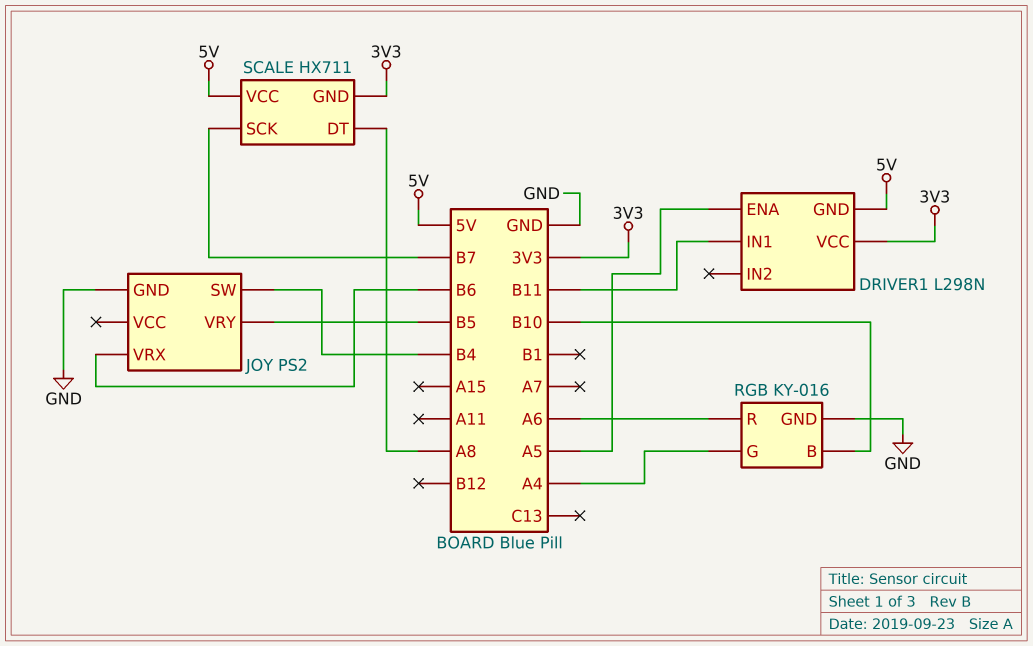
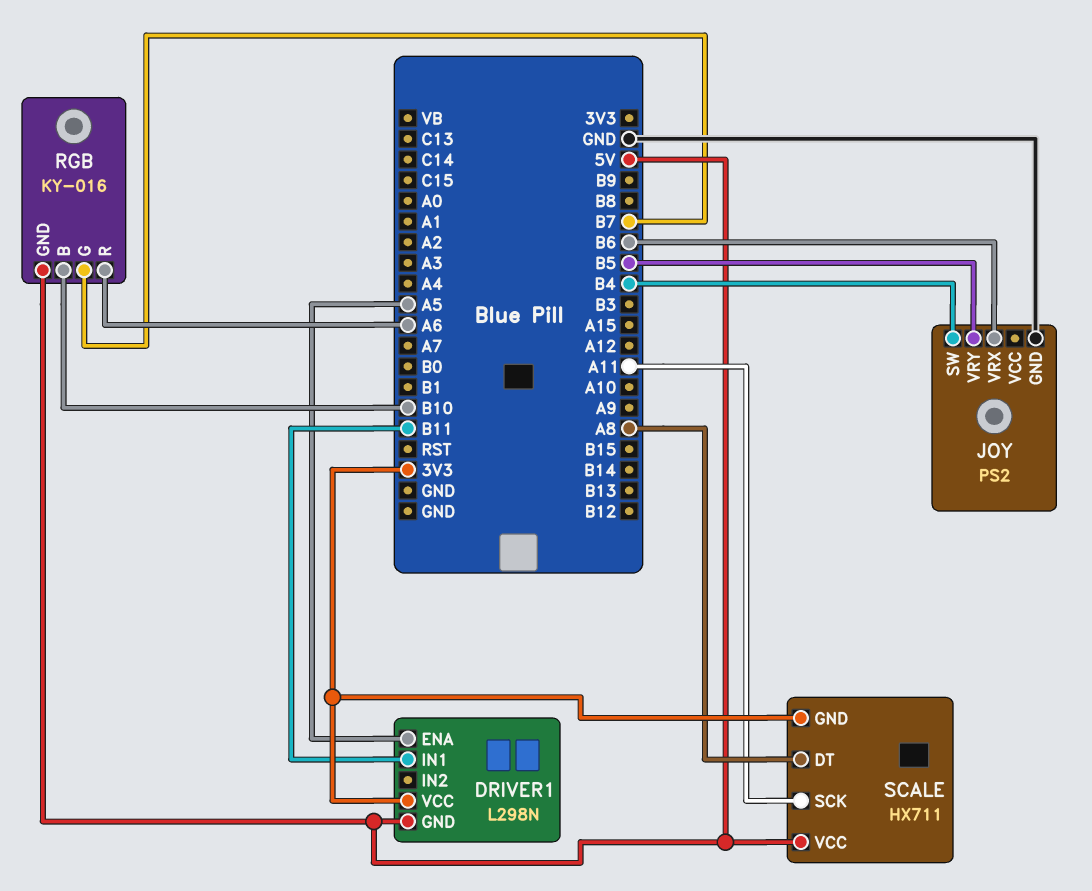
RGB pin G: A4 -> B7
RGB pin GND: GND -> 5V
SCALE pin SCK: B7 -> A11

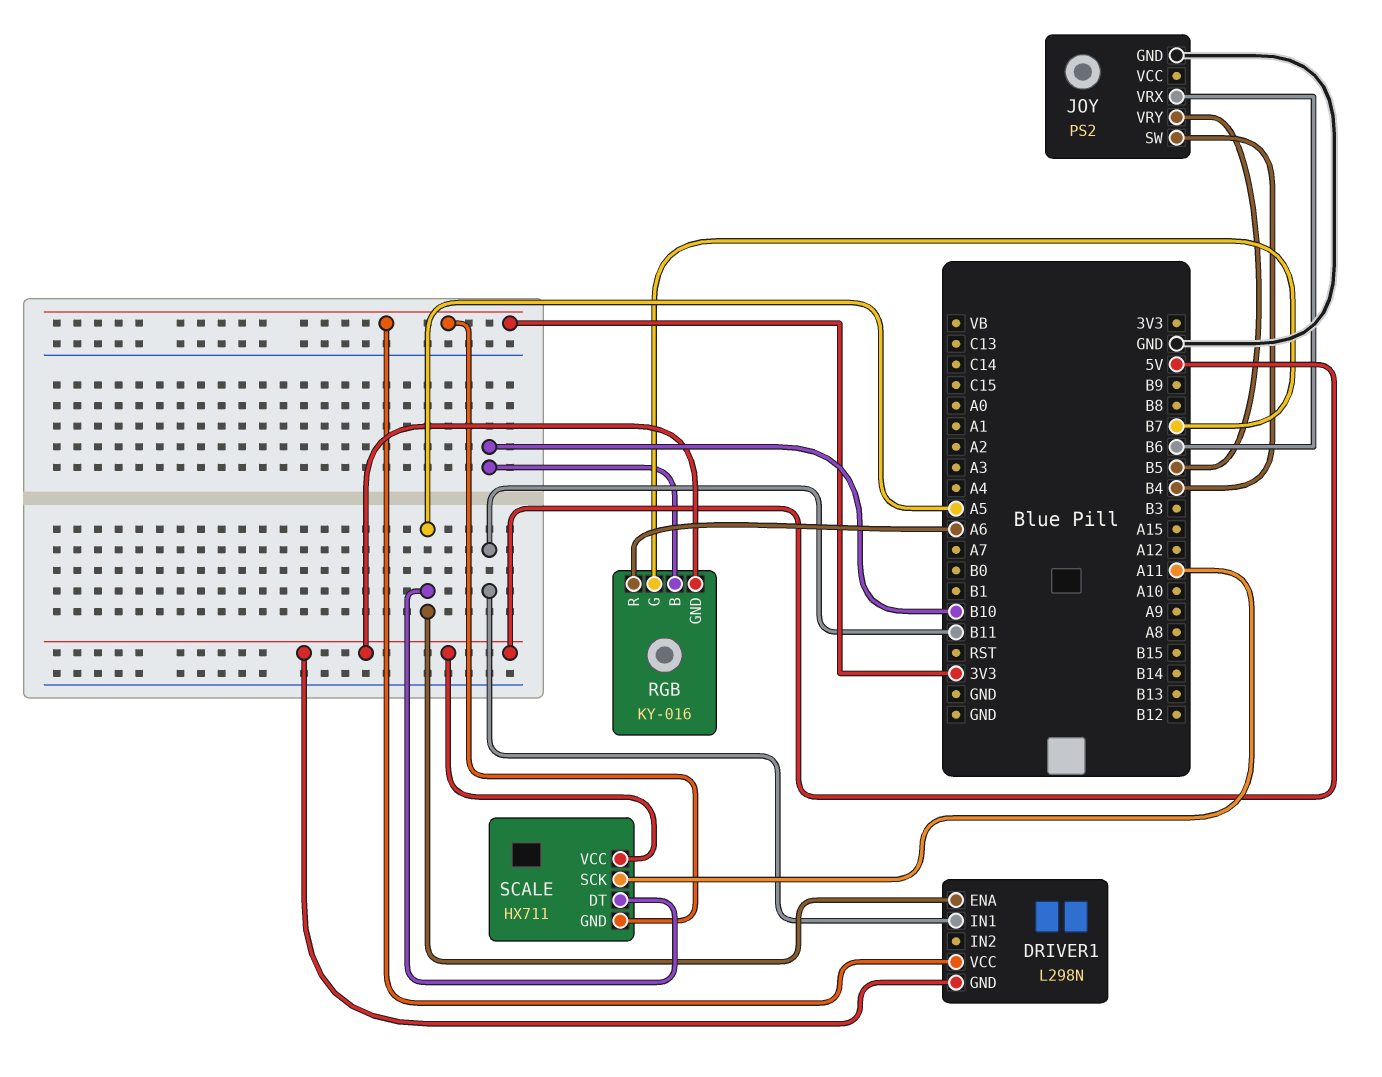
SCALE pin DT: A8 -> A5

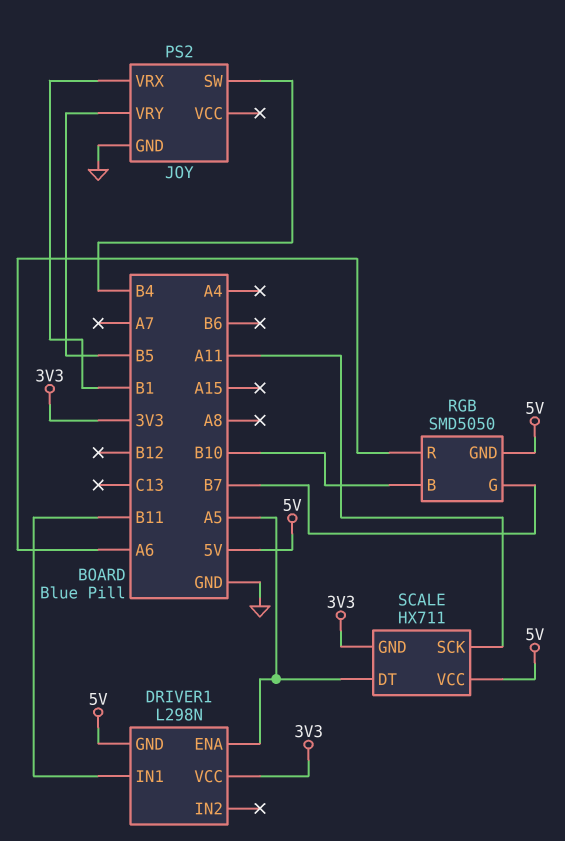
JOY pin VRX: B6 -> B1
RGB: KY-016 -> SMD5050

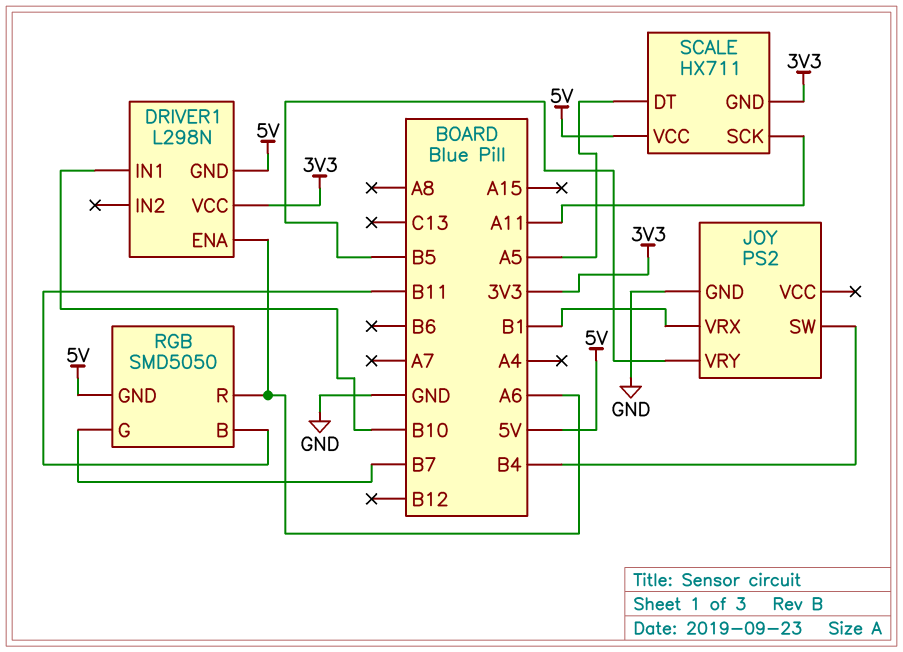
DRIVER1 pin ENA: A5 -> A6
DRIVER1 pin IN1: B11 -> B10
RGB pin B: B10 -> B11

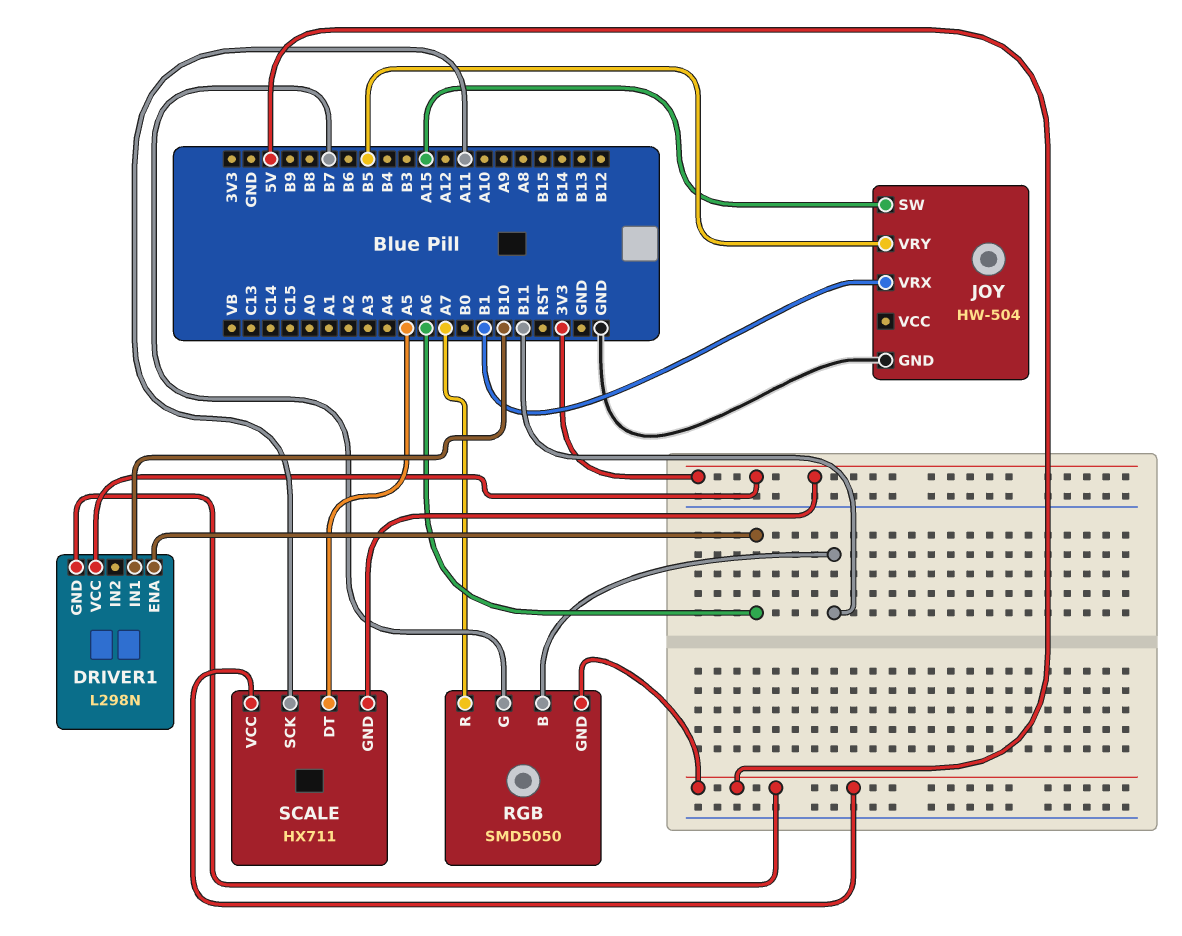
JOY: PS2 -> HW-504
JOY pin SW: B4 -> A15
RGB pin R: A6 -> A7

